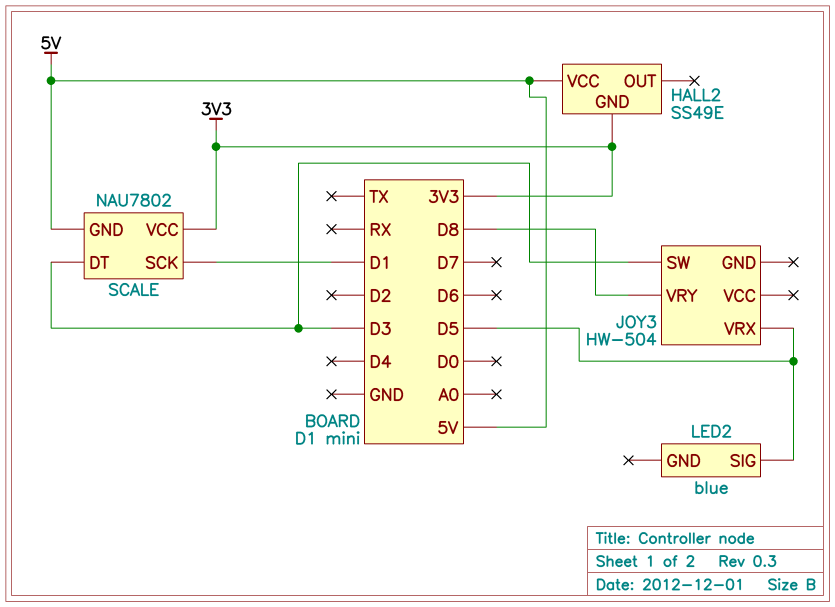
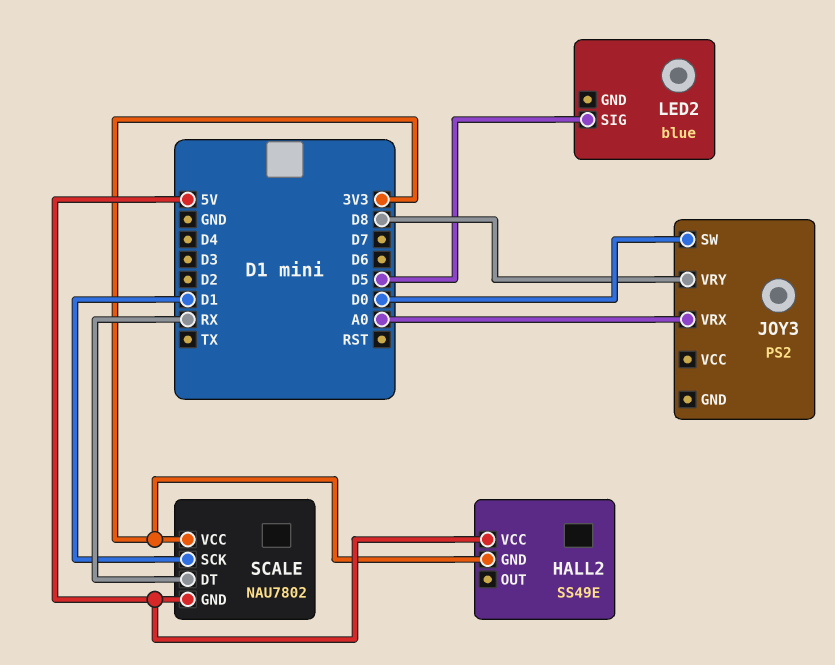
JOY3: HW-504 -> PS2
JOY3 pin SW: D3 -> D0
JOY3 pin VRX: D5 -> A0
SCALE pin DT: D3 -> RX

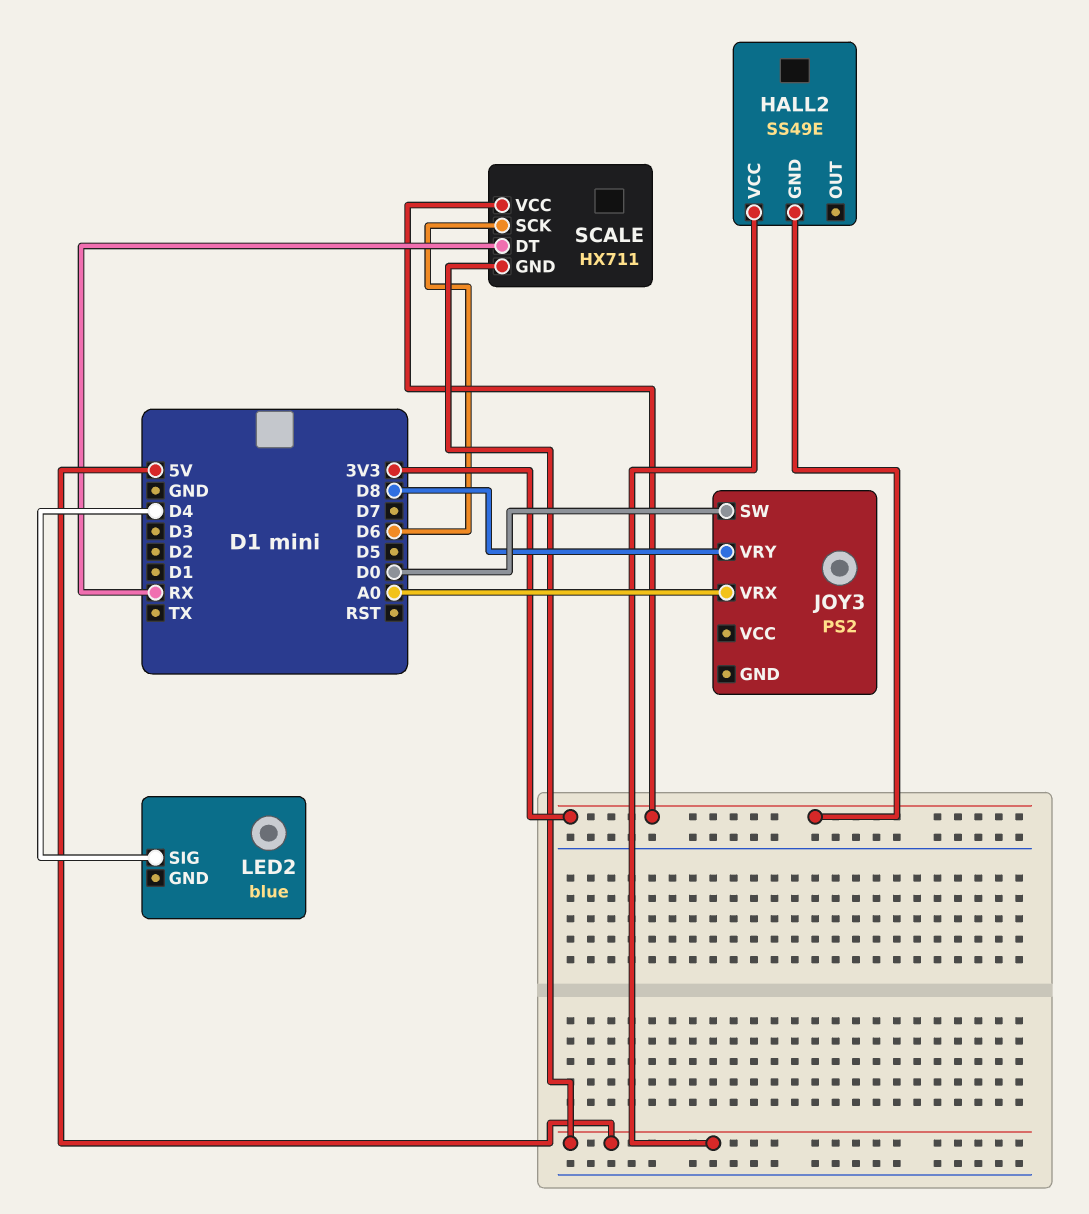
LED2 pin SIG: D5 -> D4
SCALE: NAU7802 -> HX711
SCALE pin SCK: D1 -> D6

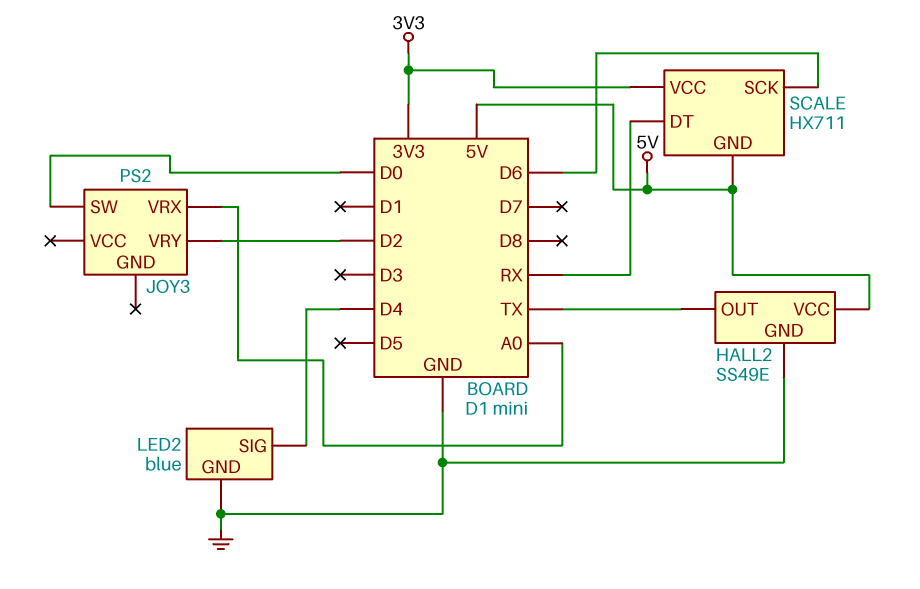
HALL2 pin GND: 3V3 -> GND
HALL2 pin OUT: none -> TX
JOY3 pin VRY: D8 -> D2
LED2 pin GND: none -> GND

